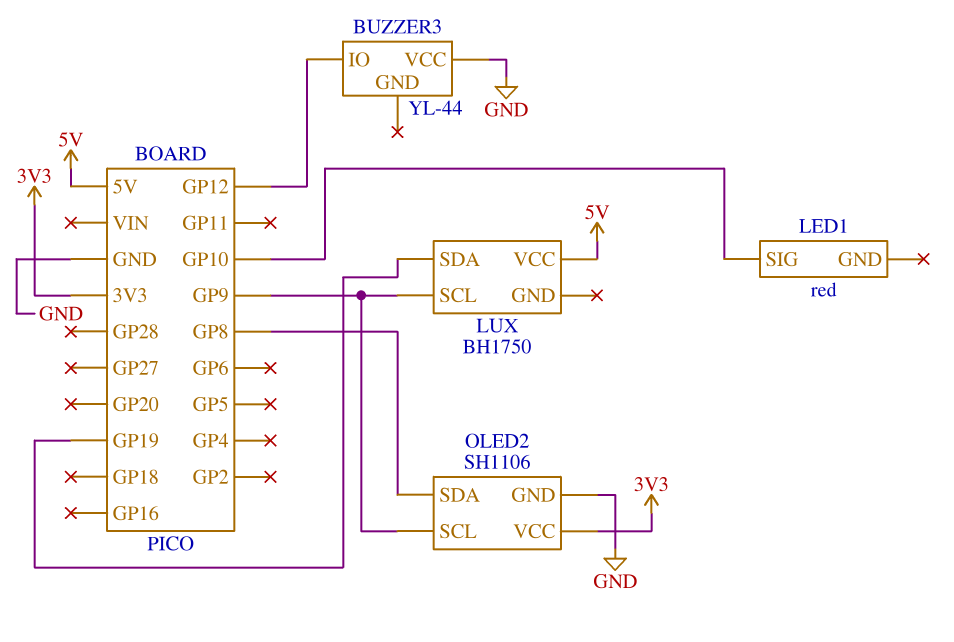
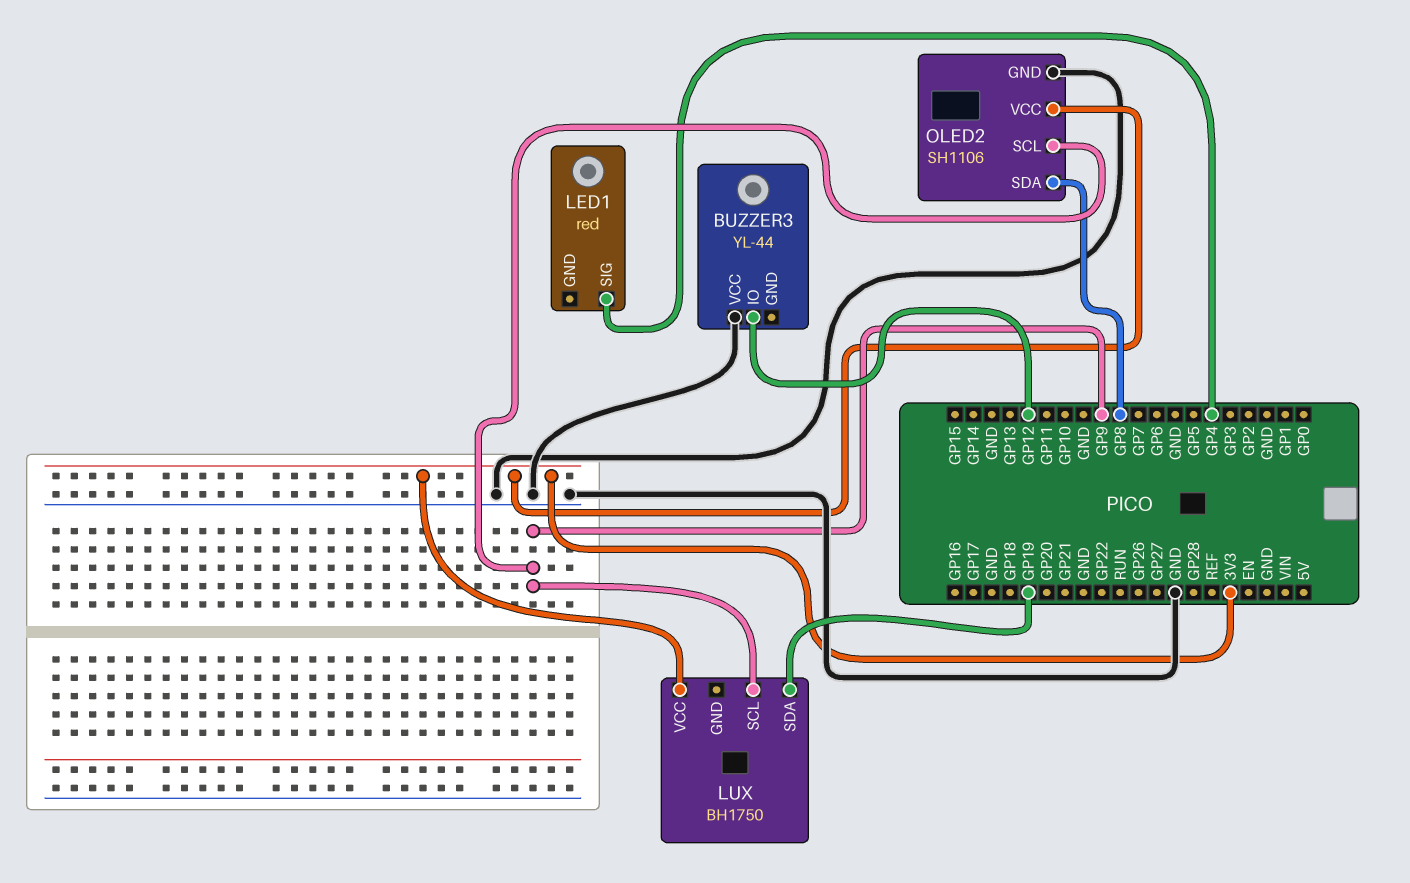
LED1 pin SIG: GP10 -> GP4
LUX pin VCC: 5V -> 3V3

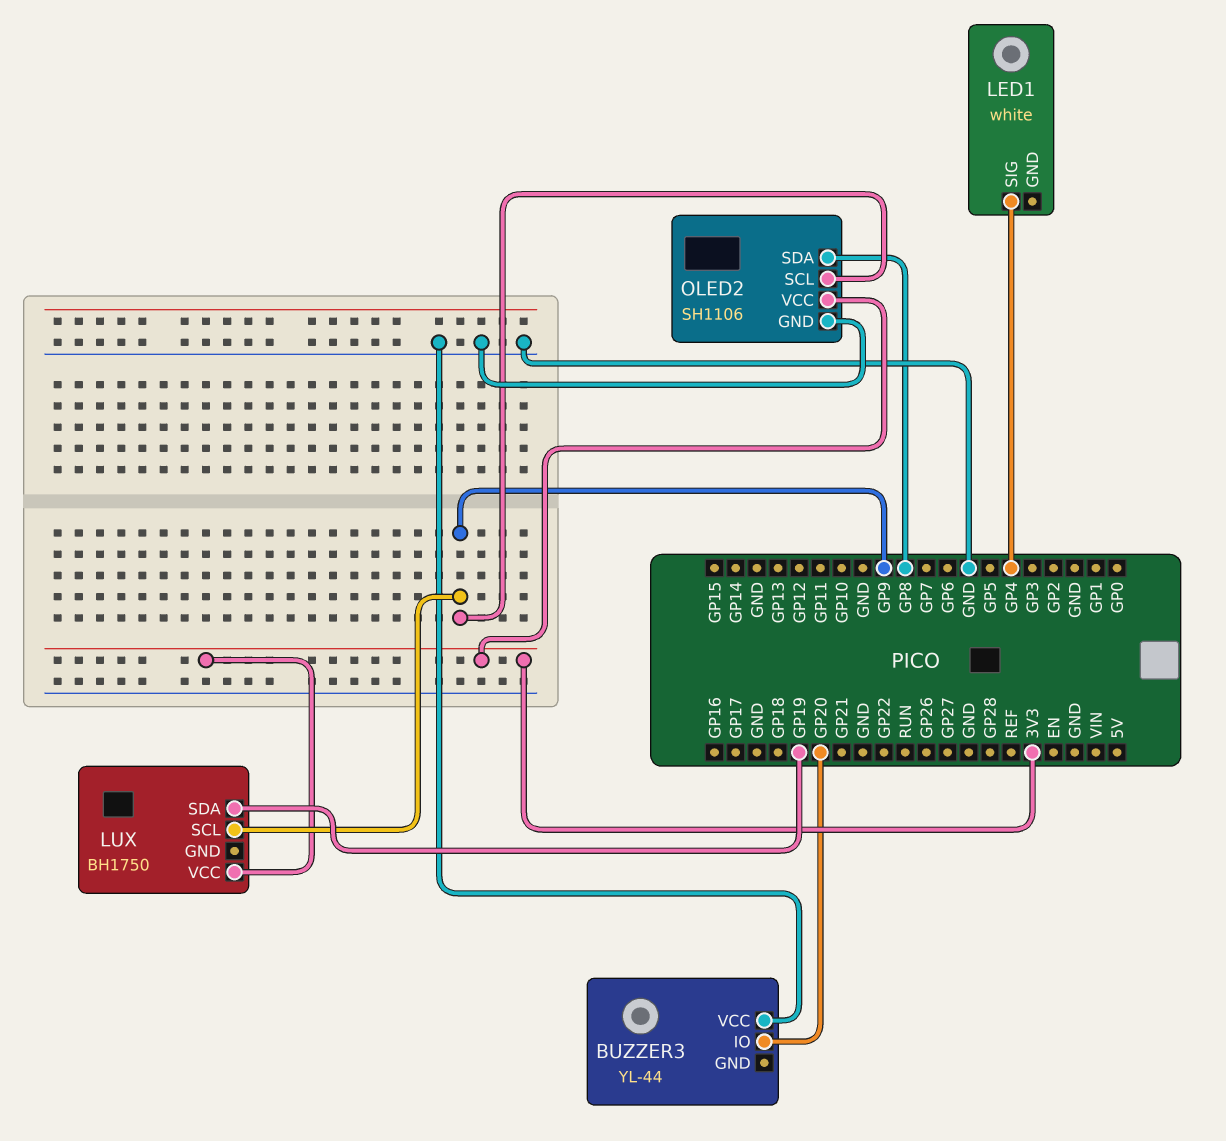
BUZZER3 pin IO: GP12 -> GP20
LED1: red -> white

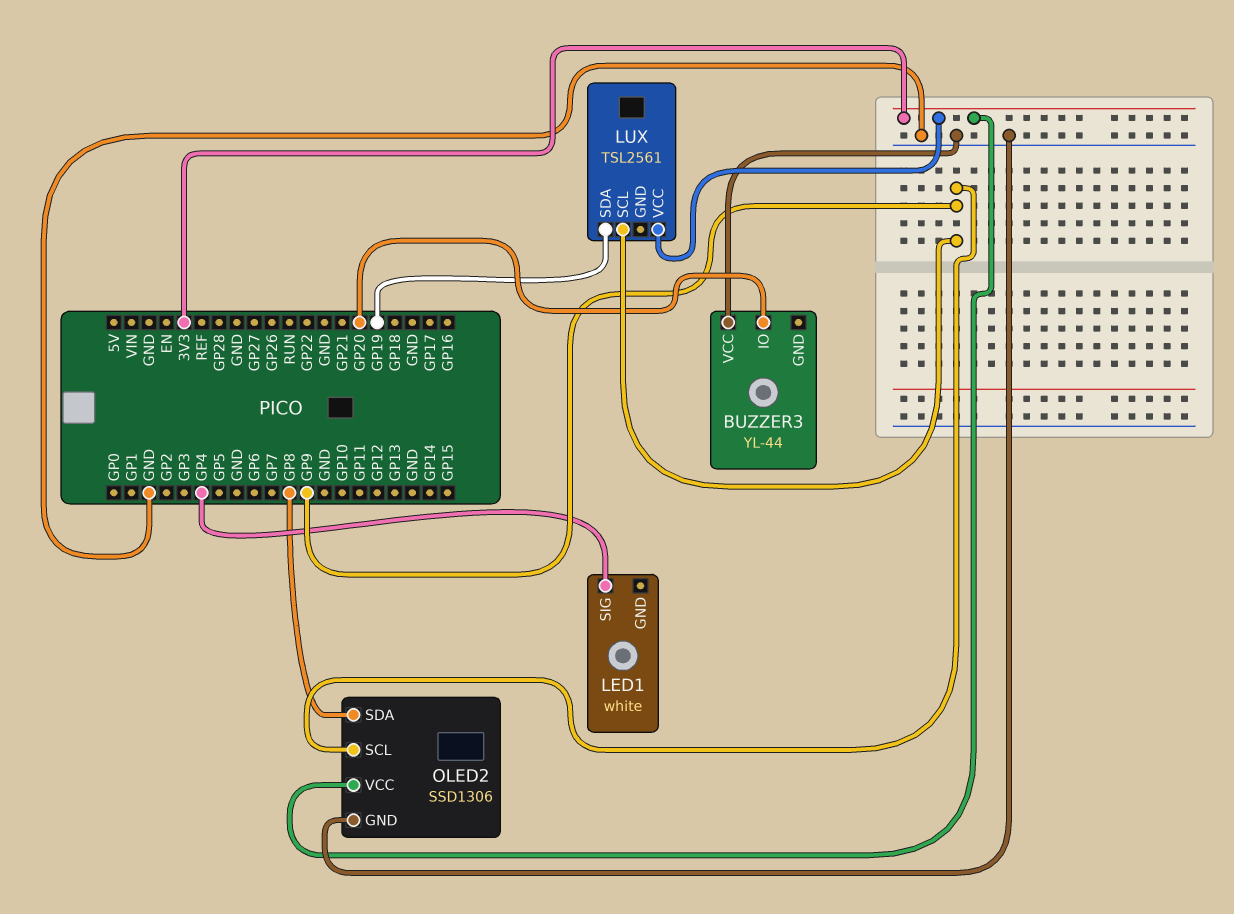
LUX: BH1750 -> TSL2561
OLED2: SH1106 -> SSD1306

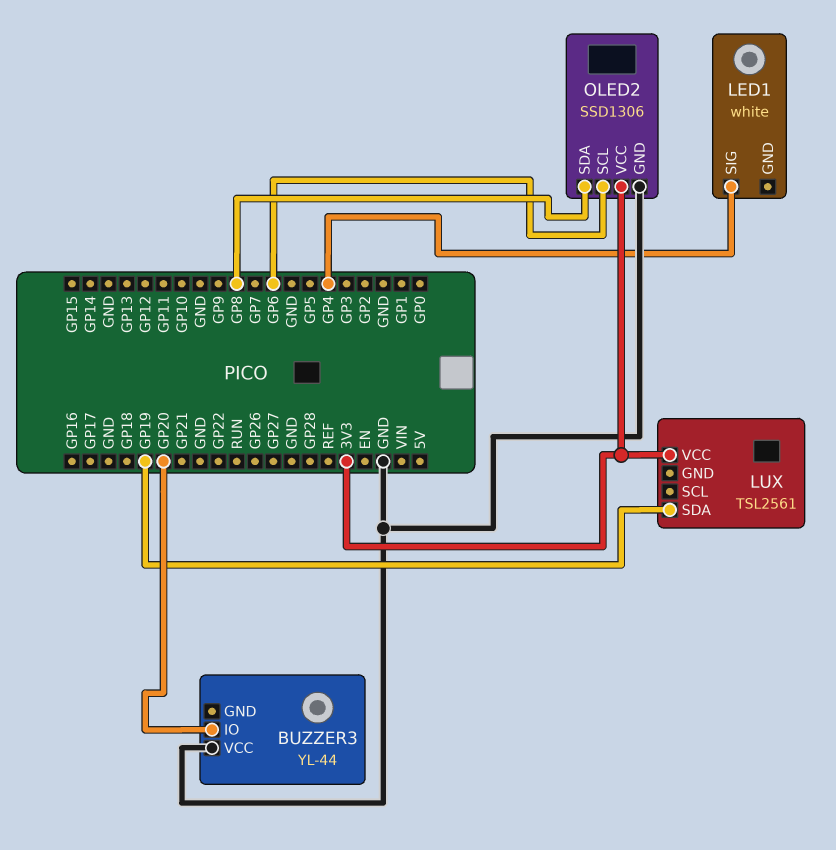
LUX pin SCL: GP9 -> none
OLED2 pin SCL: GP9 -> GP6

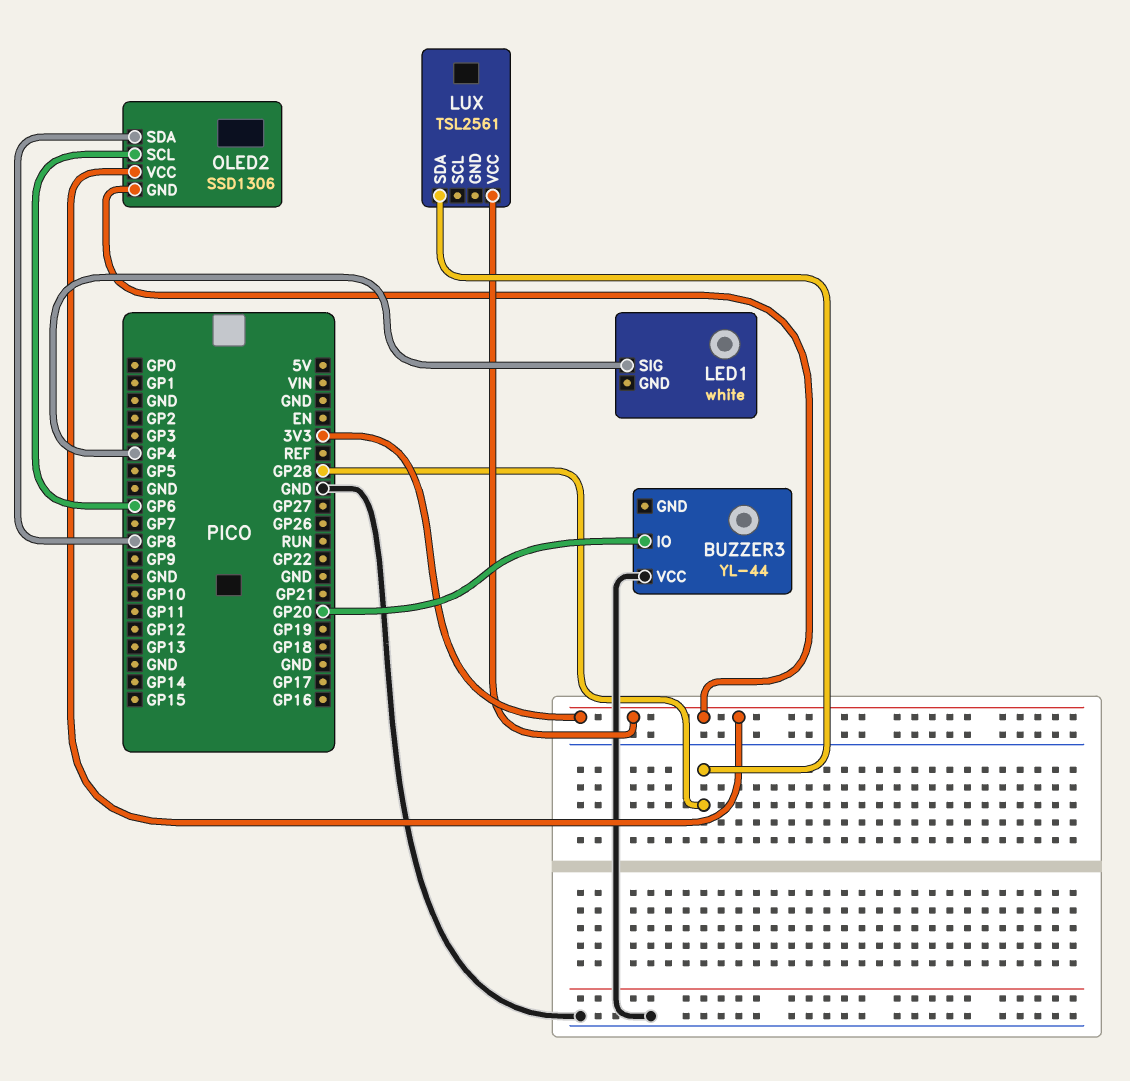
LUX pin SDA: GP19 -> GP28
OLED2 pin GND: GND -> 3V3

